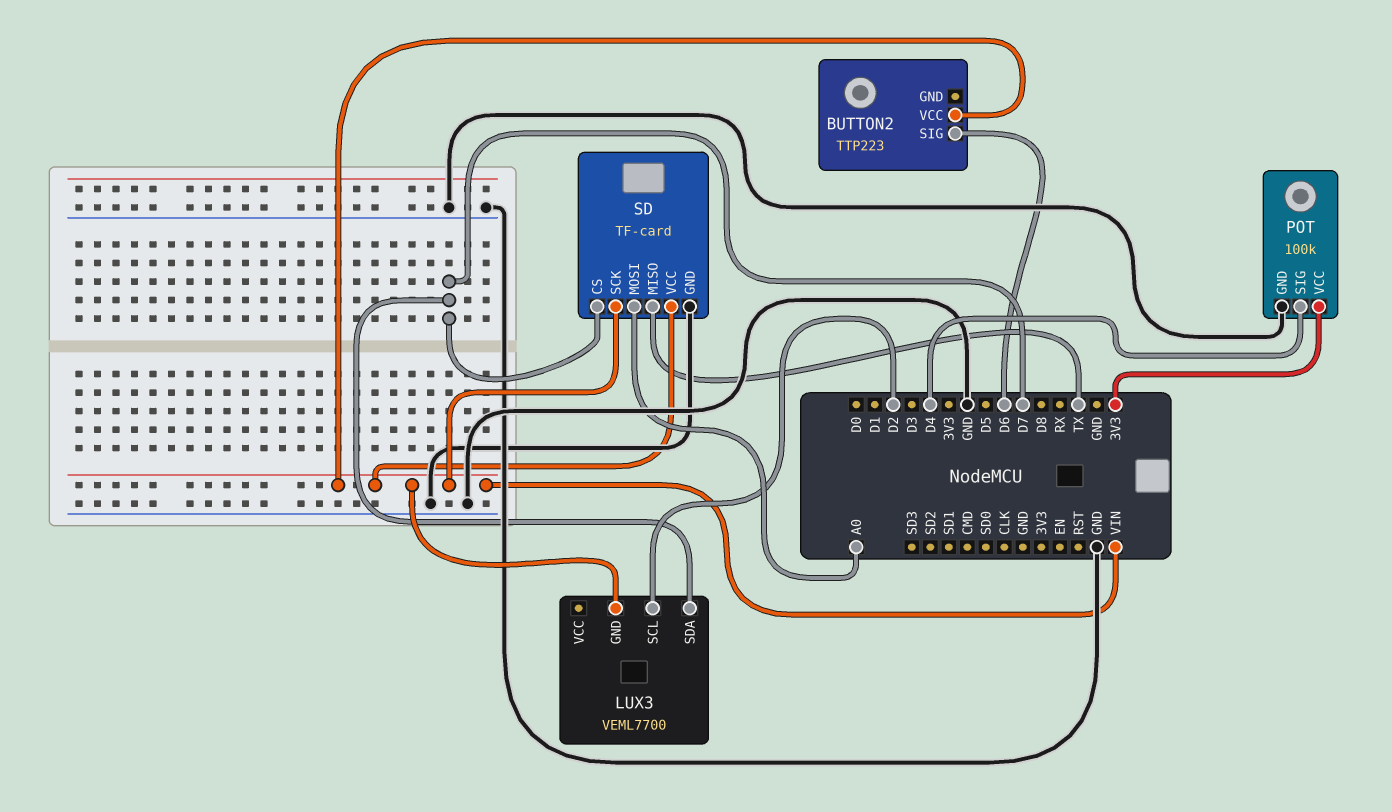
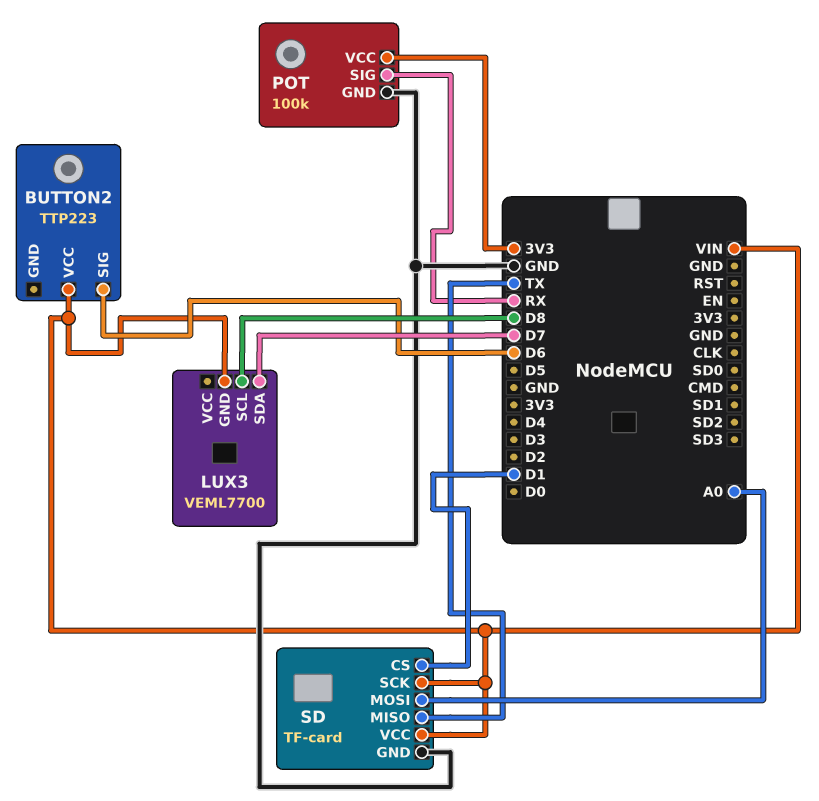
LUX3 pin SCL: D2 -> D8
POT pin SIG: D4 -> RX
SD pin CS: D7 -> D1

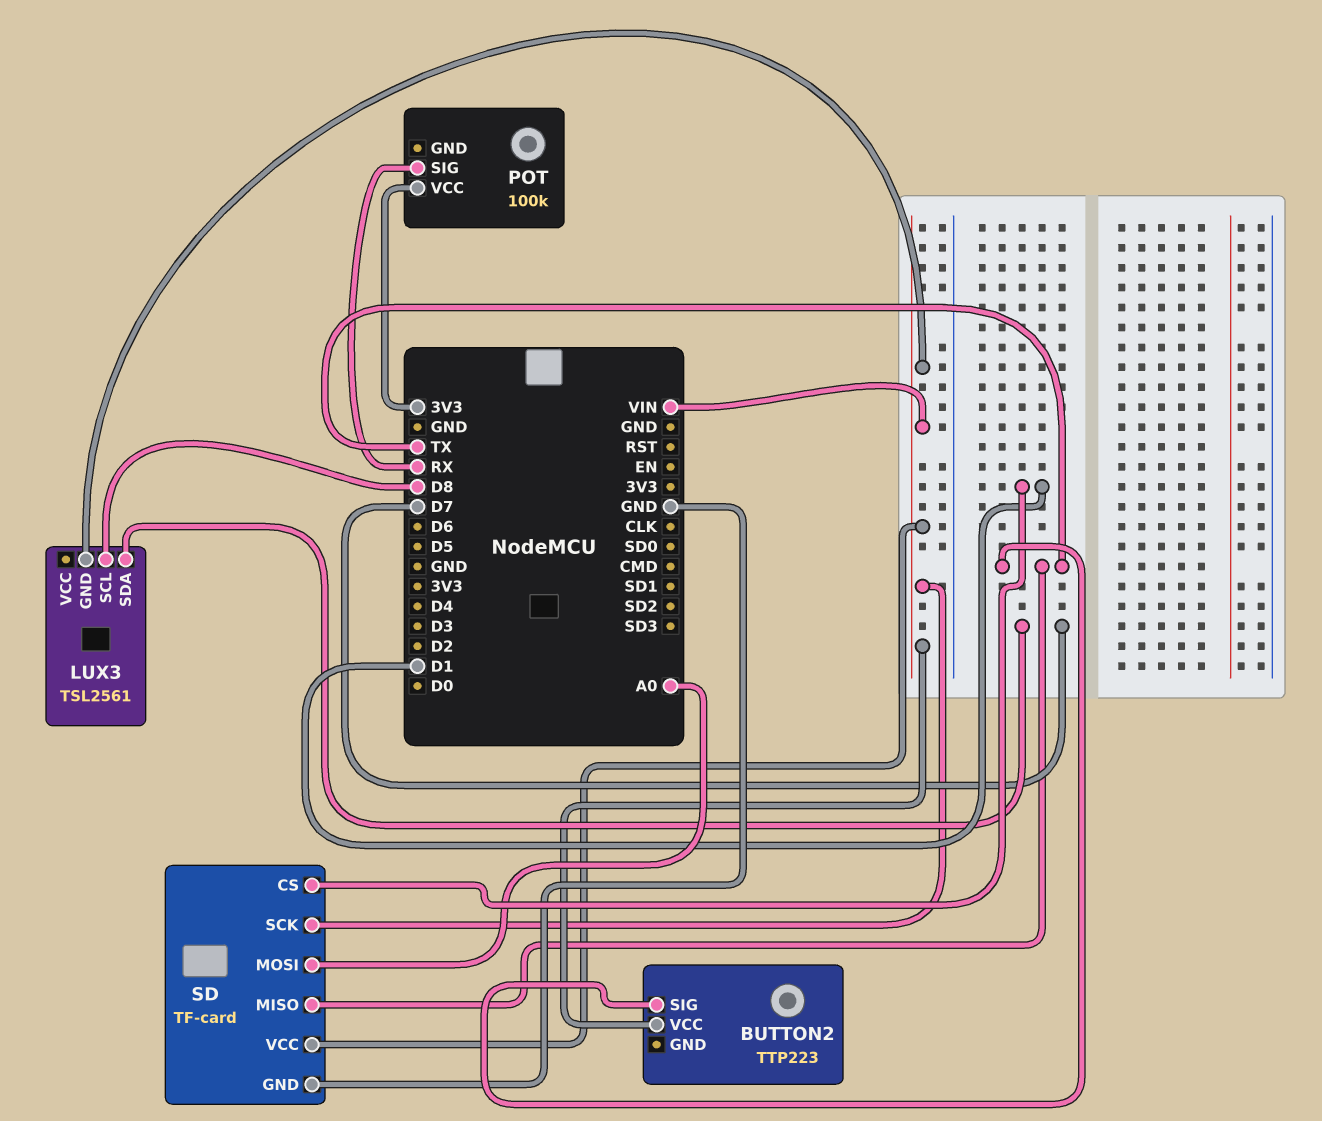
BUTTON2 pin SIG: D6 -> TX
LUX3: VEML7700 -> TSL2561
POT pin GND: GND -> none

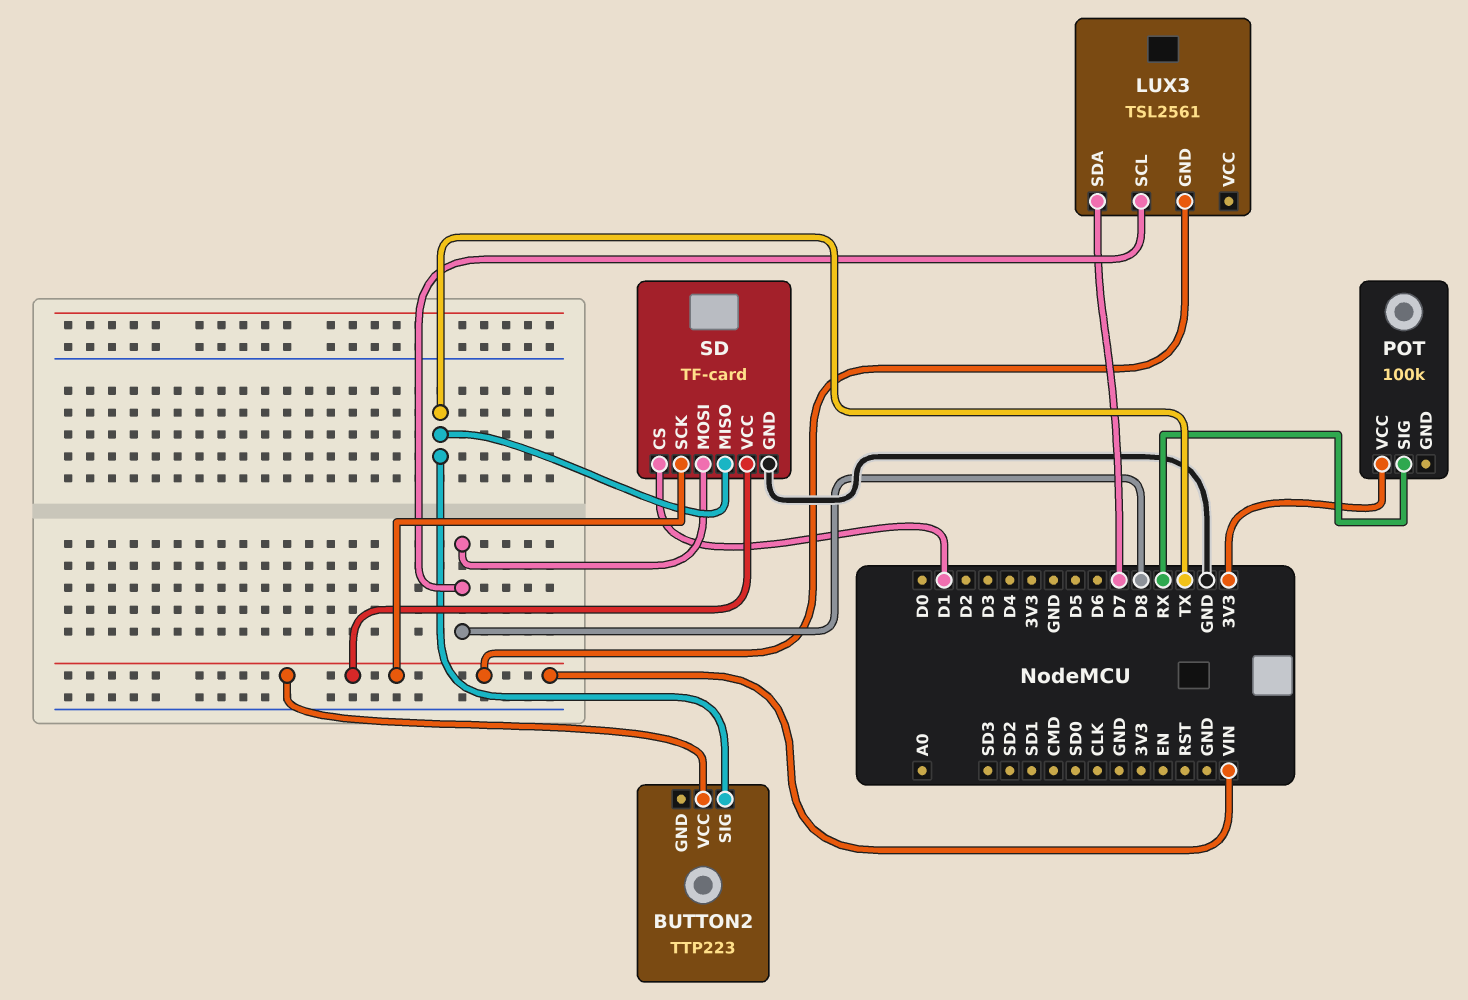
SD pin MOSI: A0 -> D8

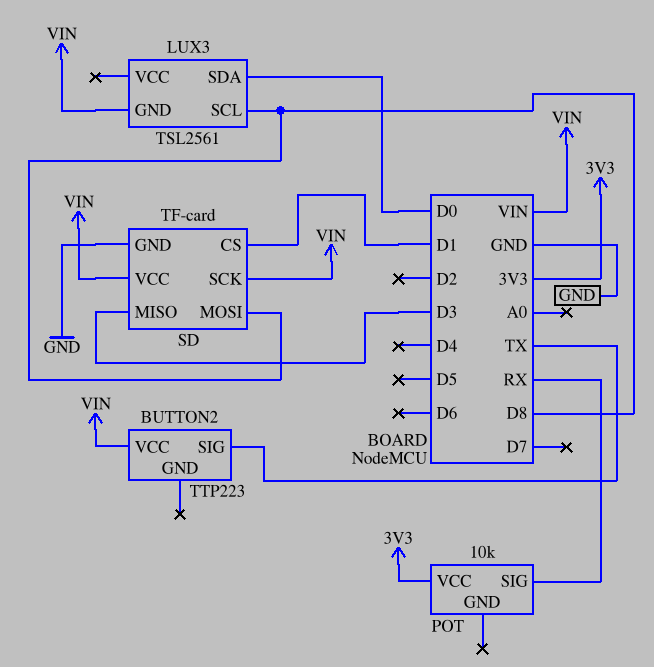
LUX3 pin SDA: D7 -> D0
POT: 100k -> 10k
SD pin MISO: TX -> D3

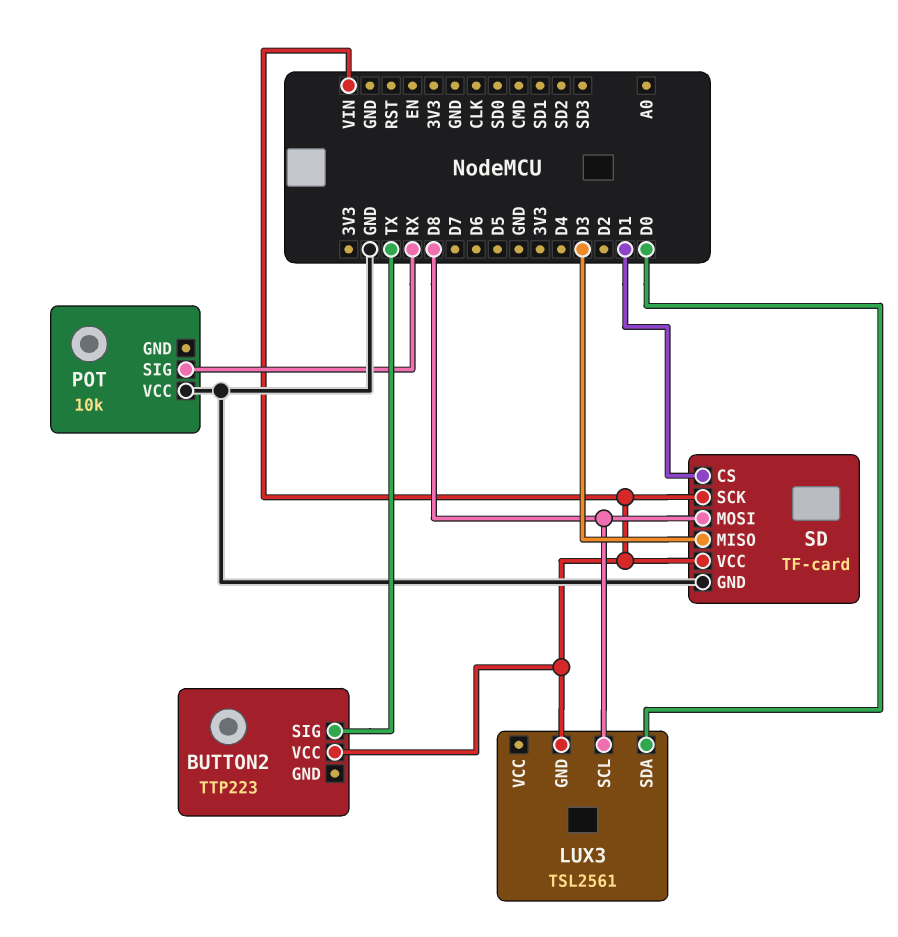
POT pin VCC: 3V3 -> GND

